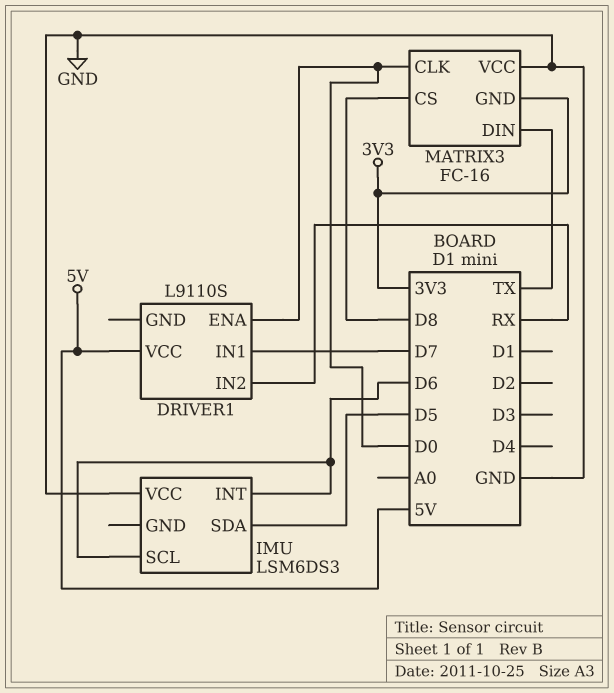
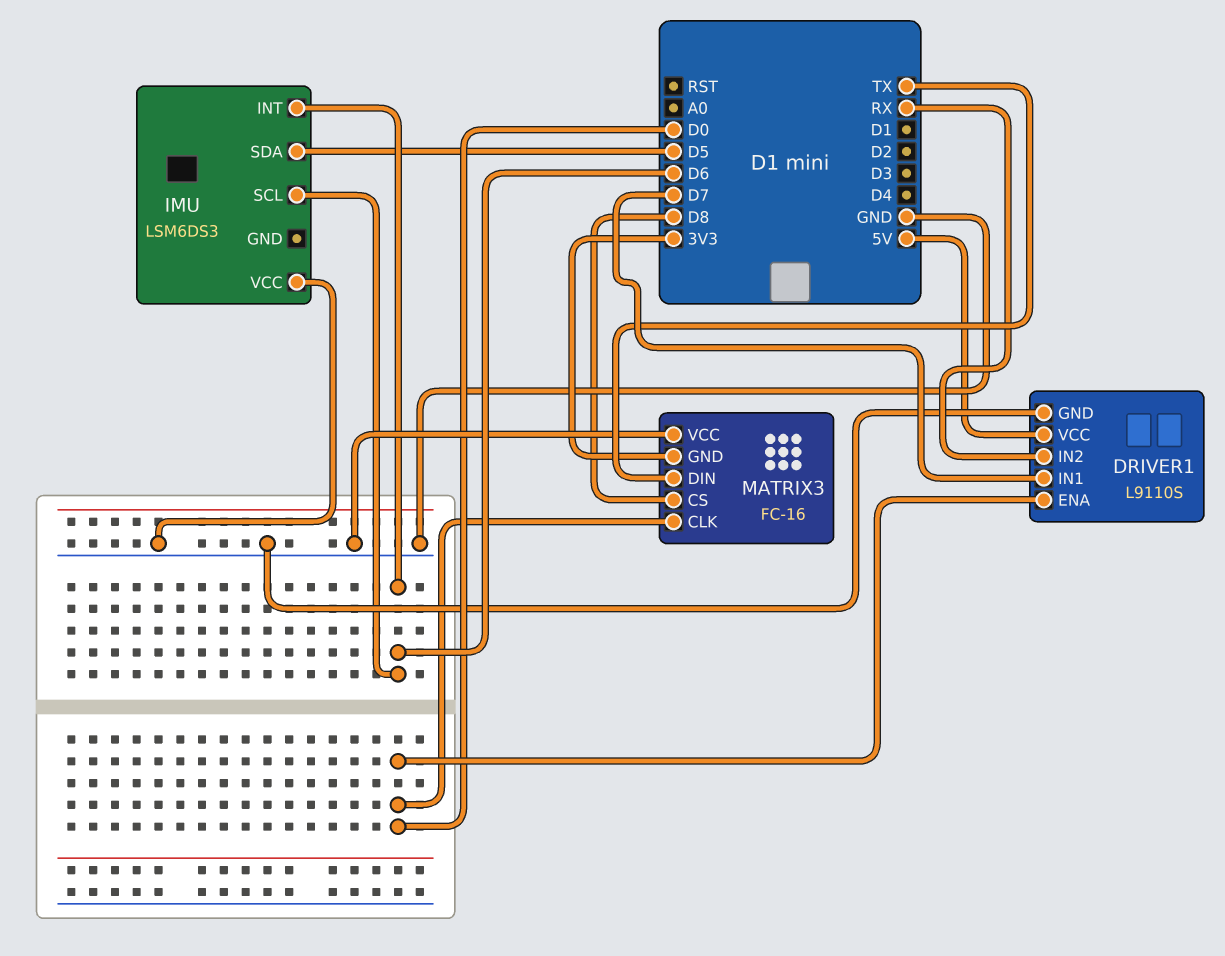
DRIVER1 pin GND: none -> GND

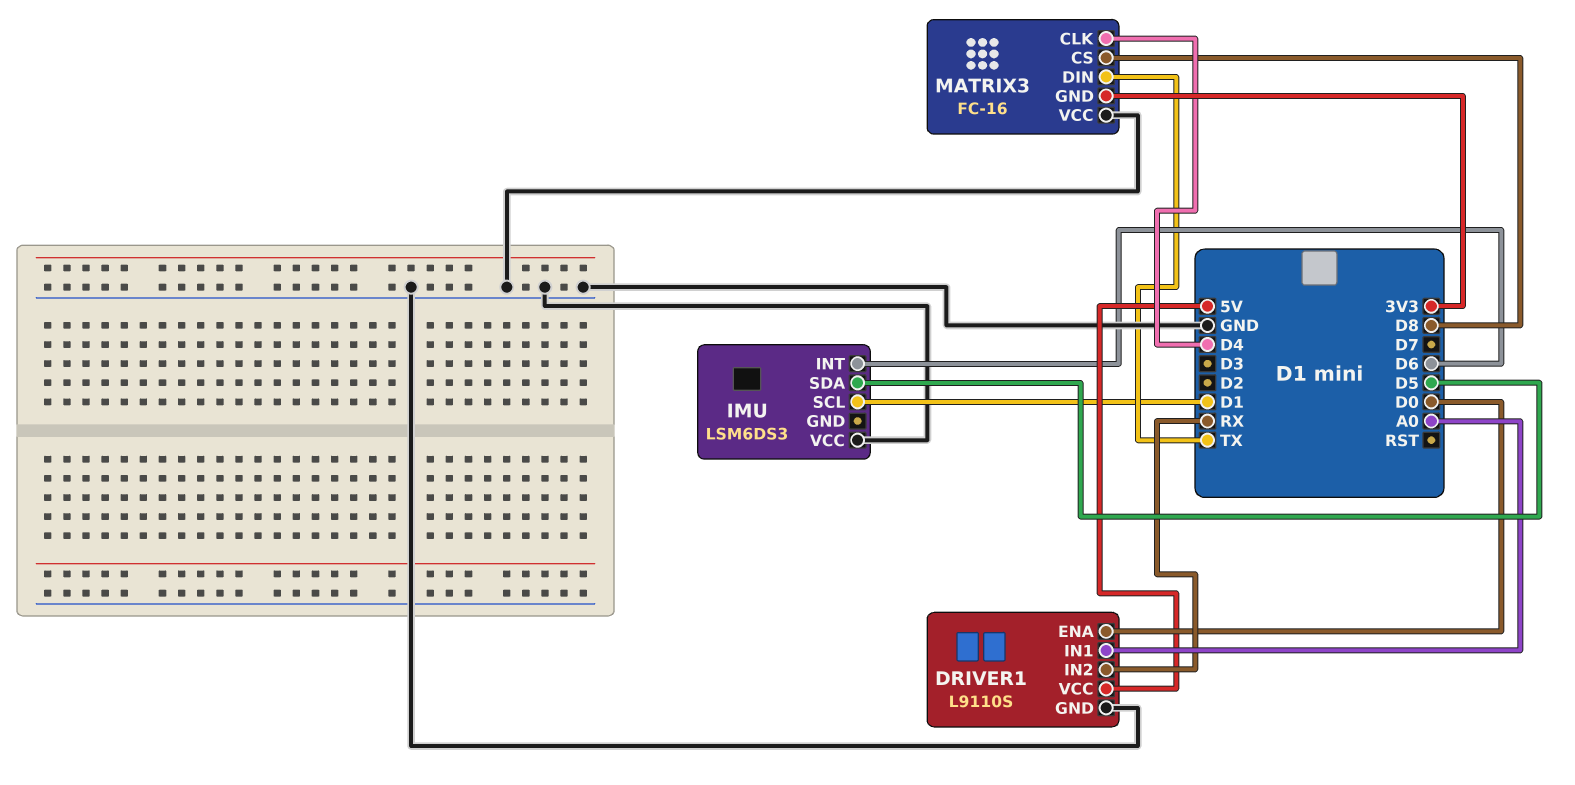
DRIVER1 pin IN1: D7 -> A0
IMU pin SCL: D6 -> D1
MATRIX3 pin CLK: D0 -> D4

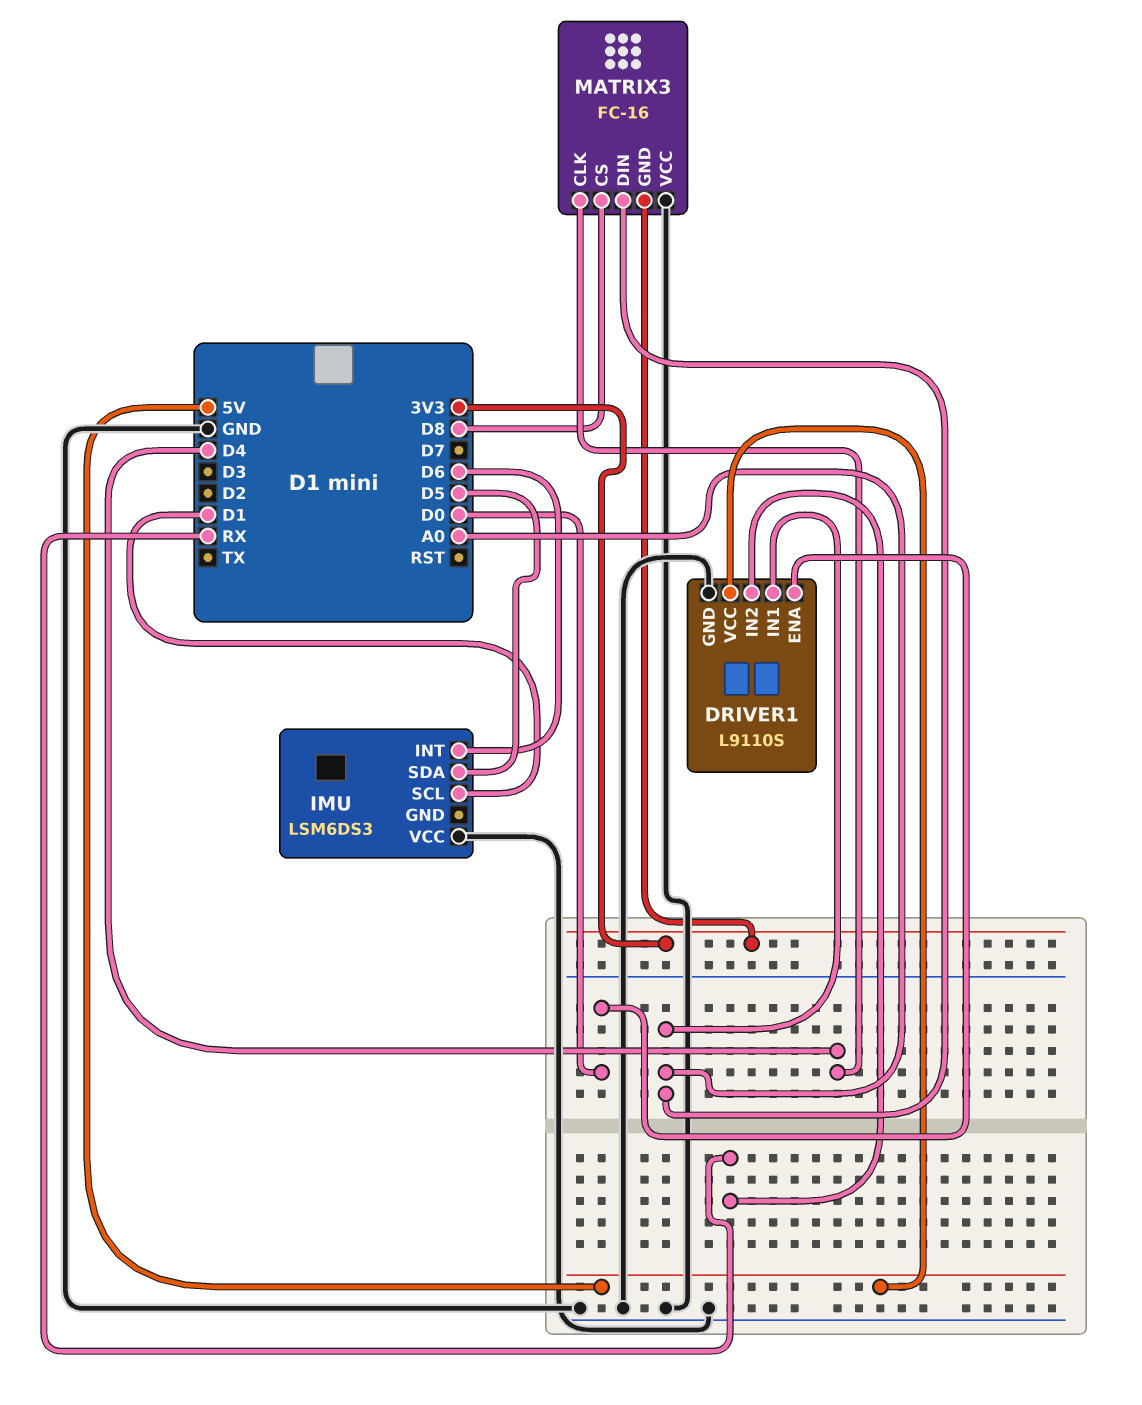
MATRIX3 pin DIN: TX -> A0

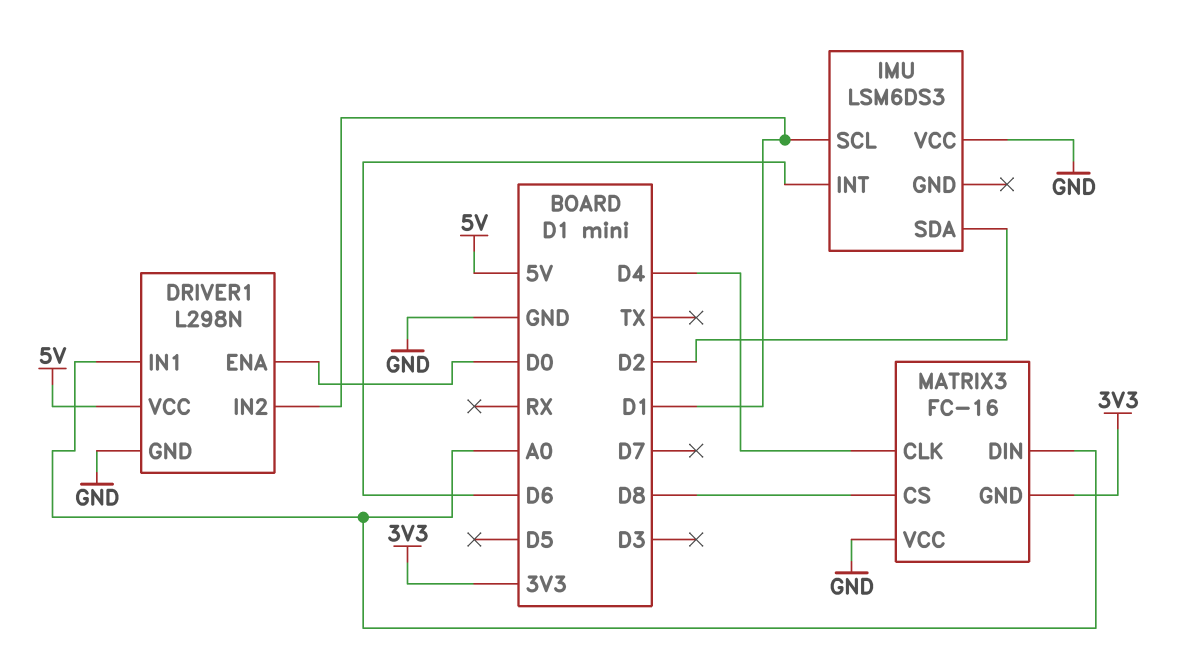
DRIVER1: L9110S -> L298N
DRIVER1 pin IN2: RX -> D1
IMU pin SDA: D5 -> D2

